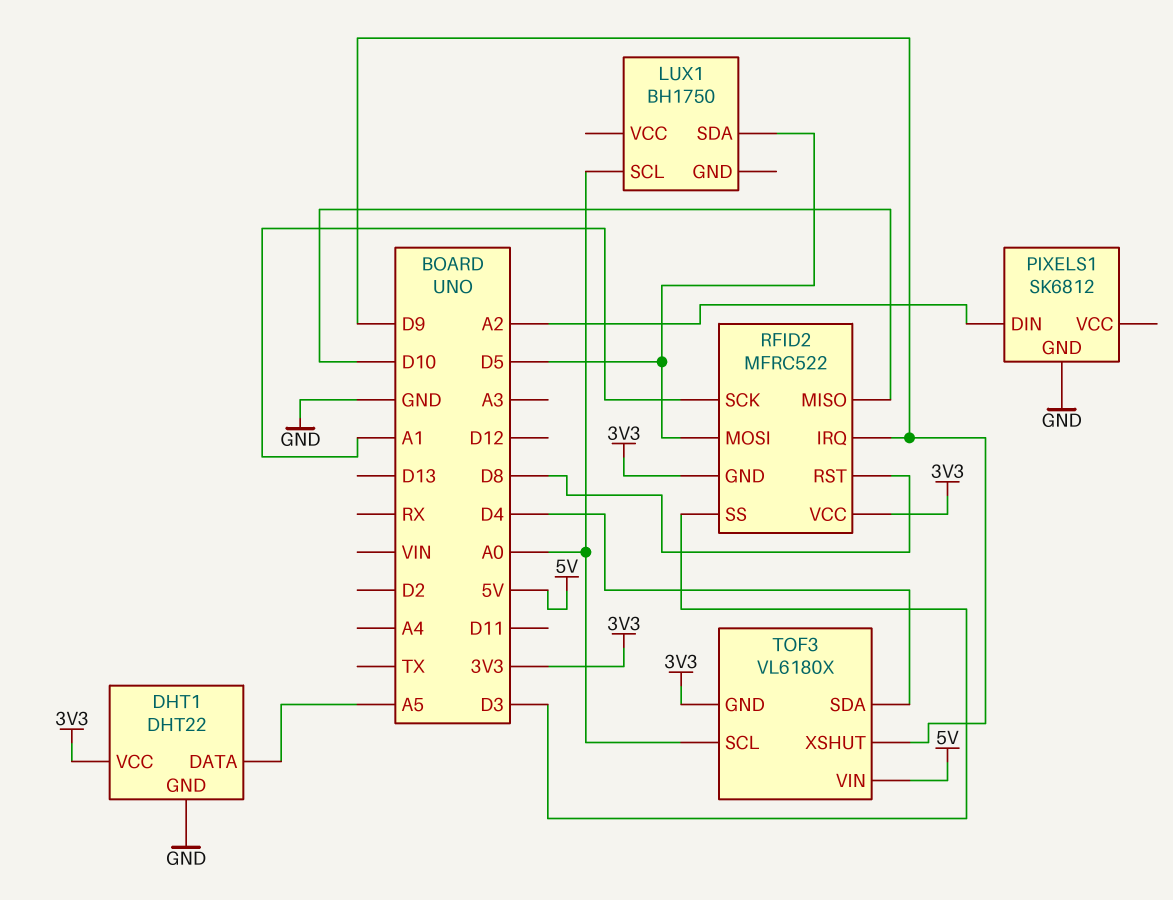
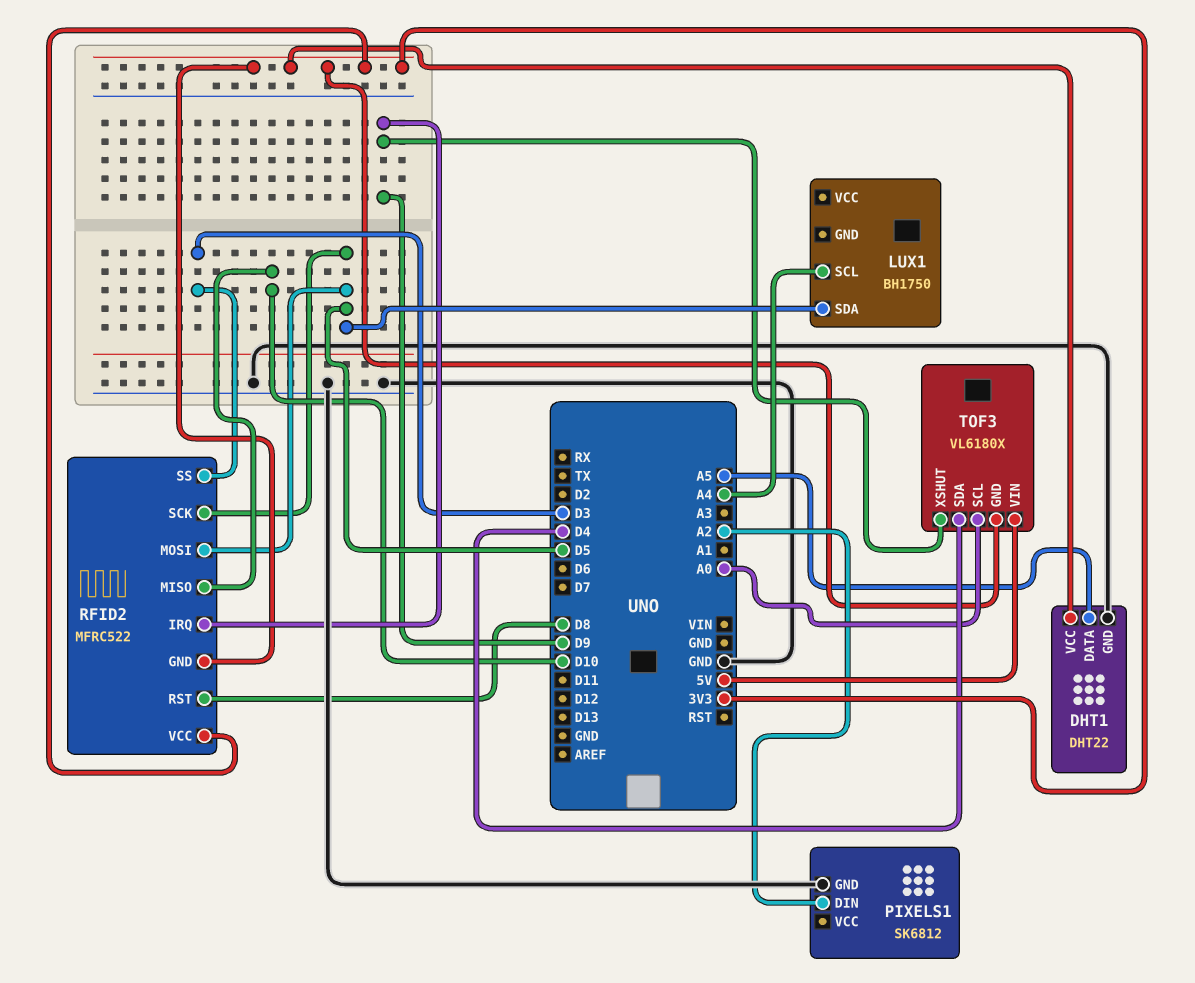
LUX1 pin SCL: A0 -> A4
RFID2 pin SCK: A1 -> D5

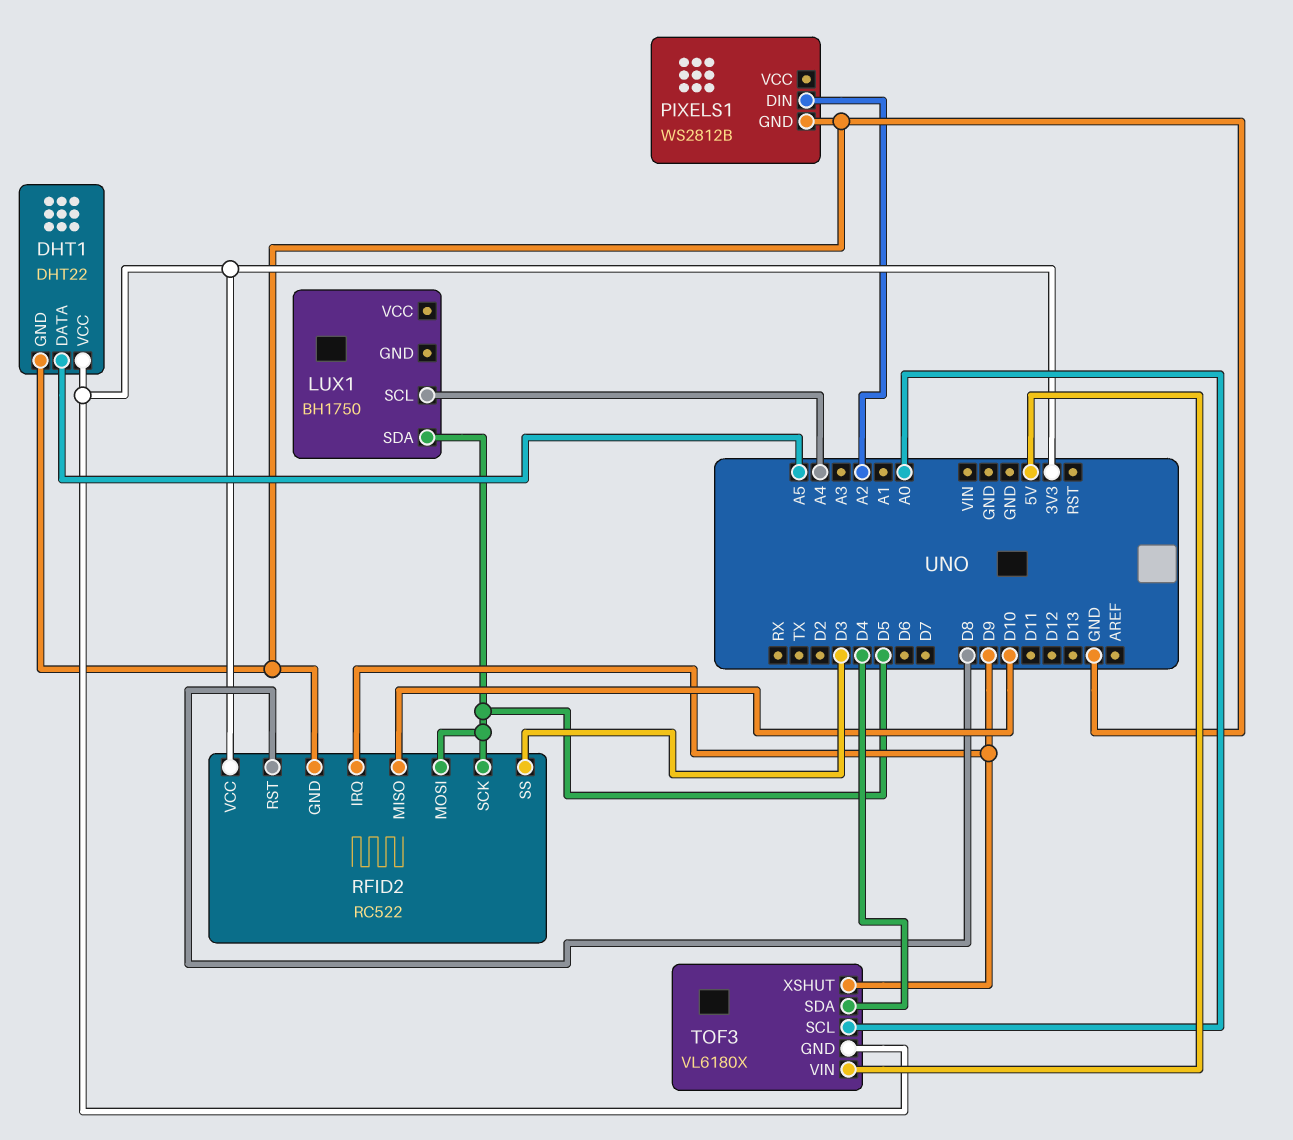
PIXELS1: SK6812 -> WS2812B
RFID2: MFRC522 -> RC522
RFID2 pin GND: 3V3 -> GND

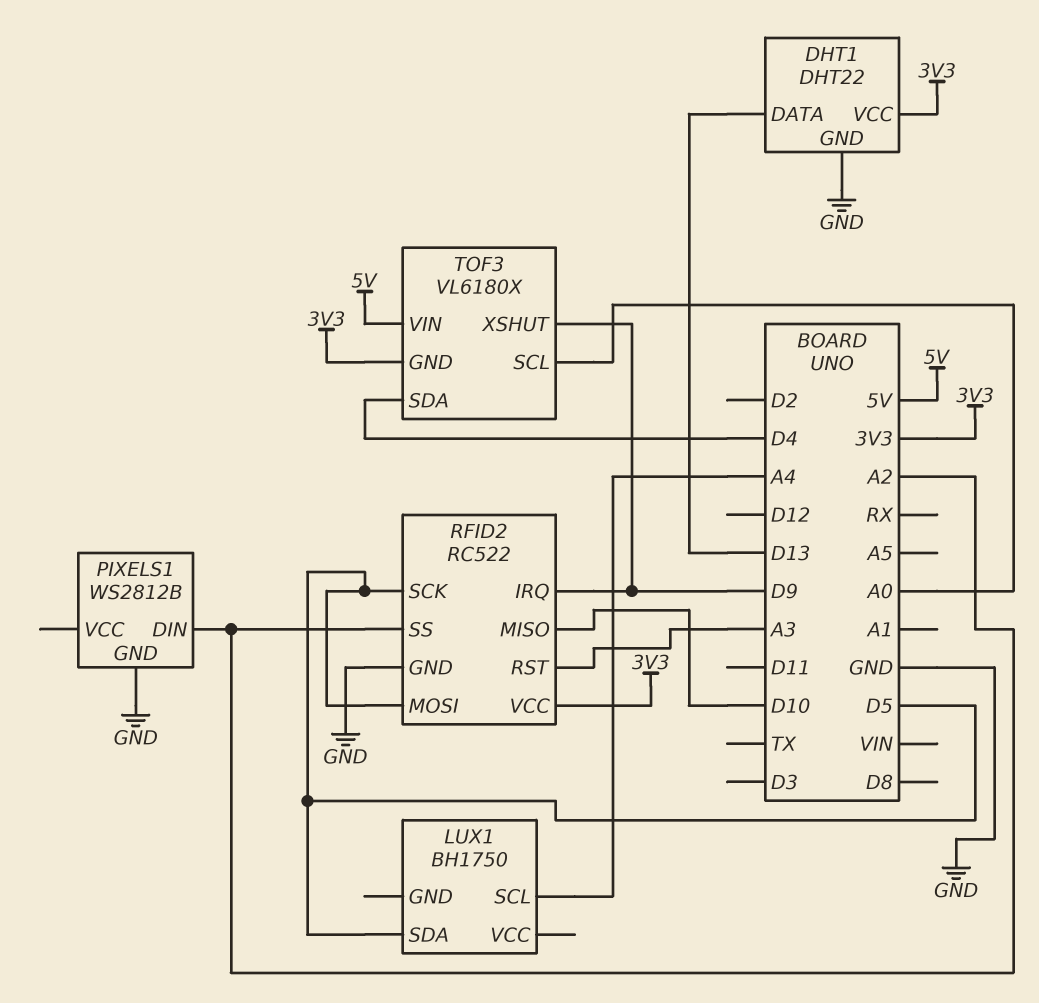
DHT1 pin DATA: A5 -> D13
RFID2 pin RST: D8 -> A3
RFID2 pin SS: D3 -> A2

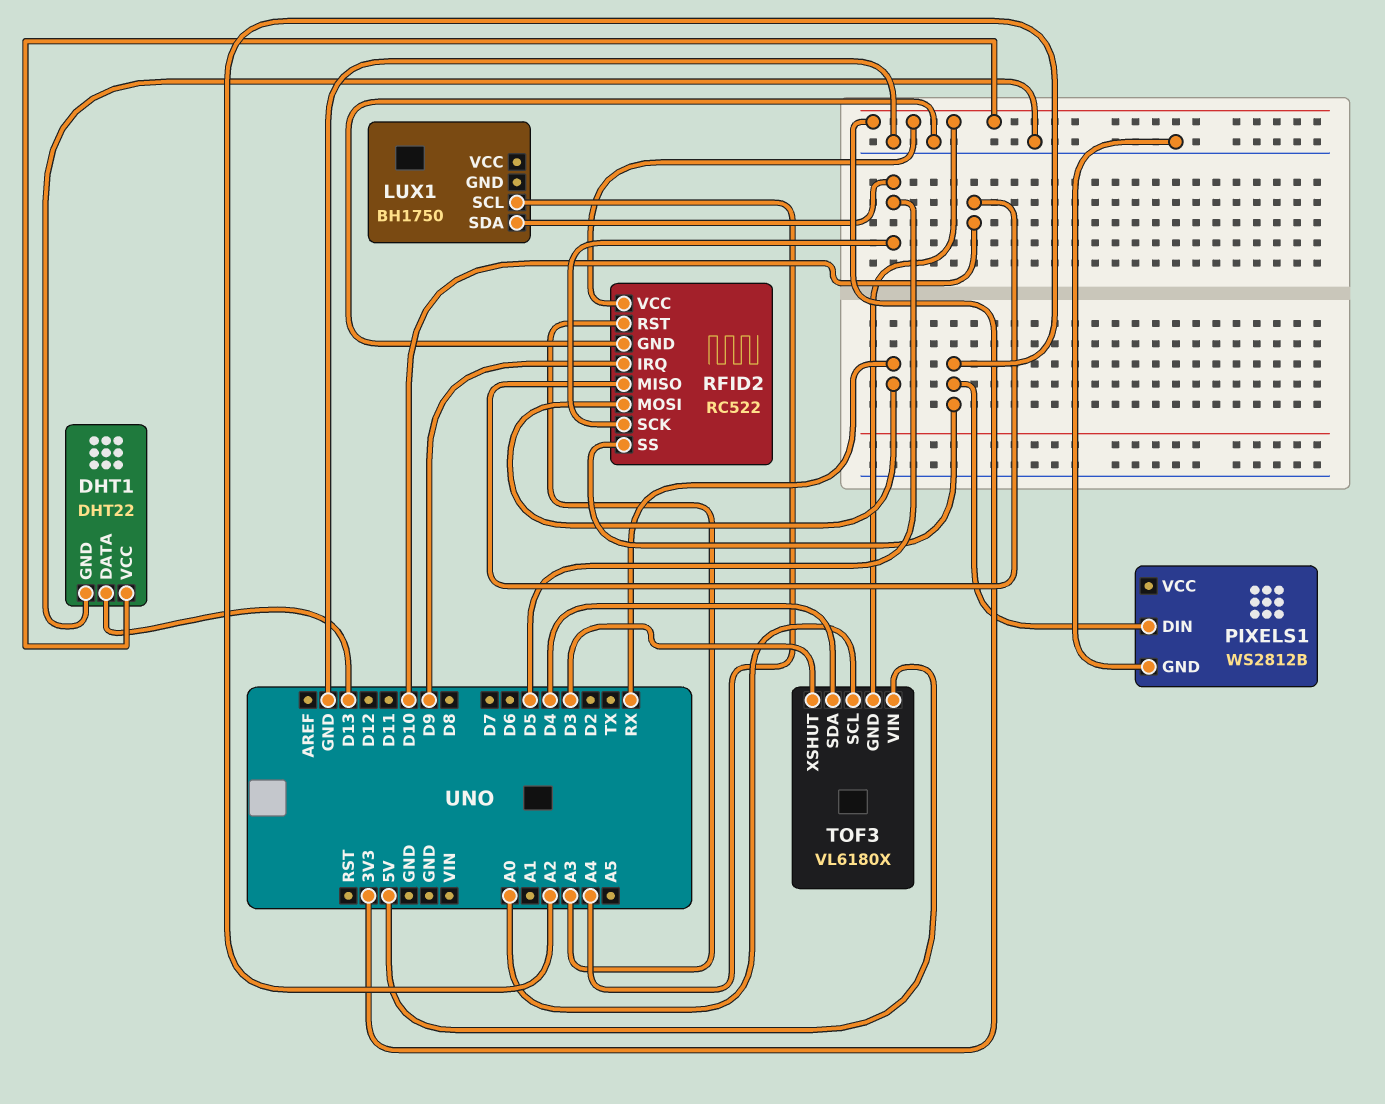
RFID2 pin MOSI: D5 -> RX
TOF3 pin XSHUT: D9 -> D3

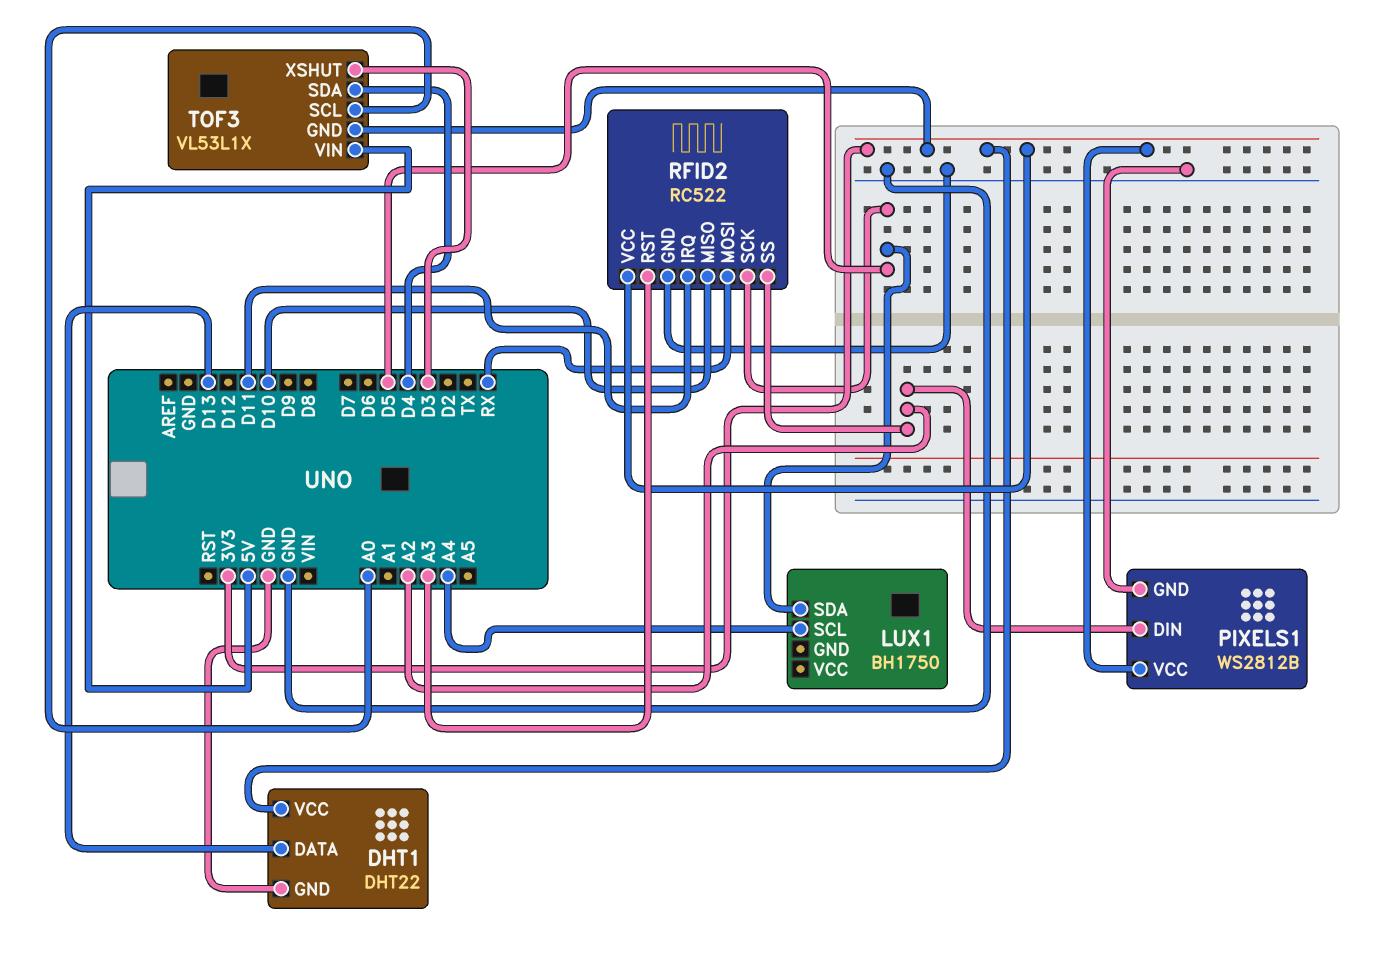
PIXELS1 pin VCC: none -> 3V3
RFID2 pin IRQ: D9 -> D11
TOF3: VL6180X -> VL53L1X

